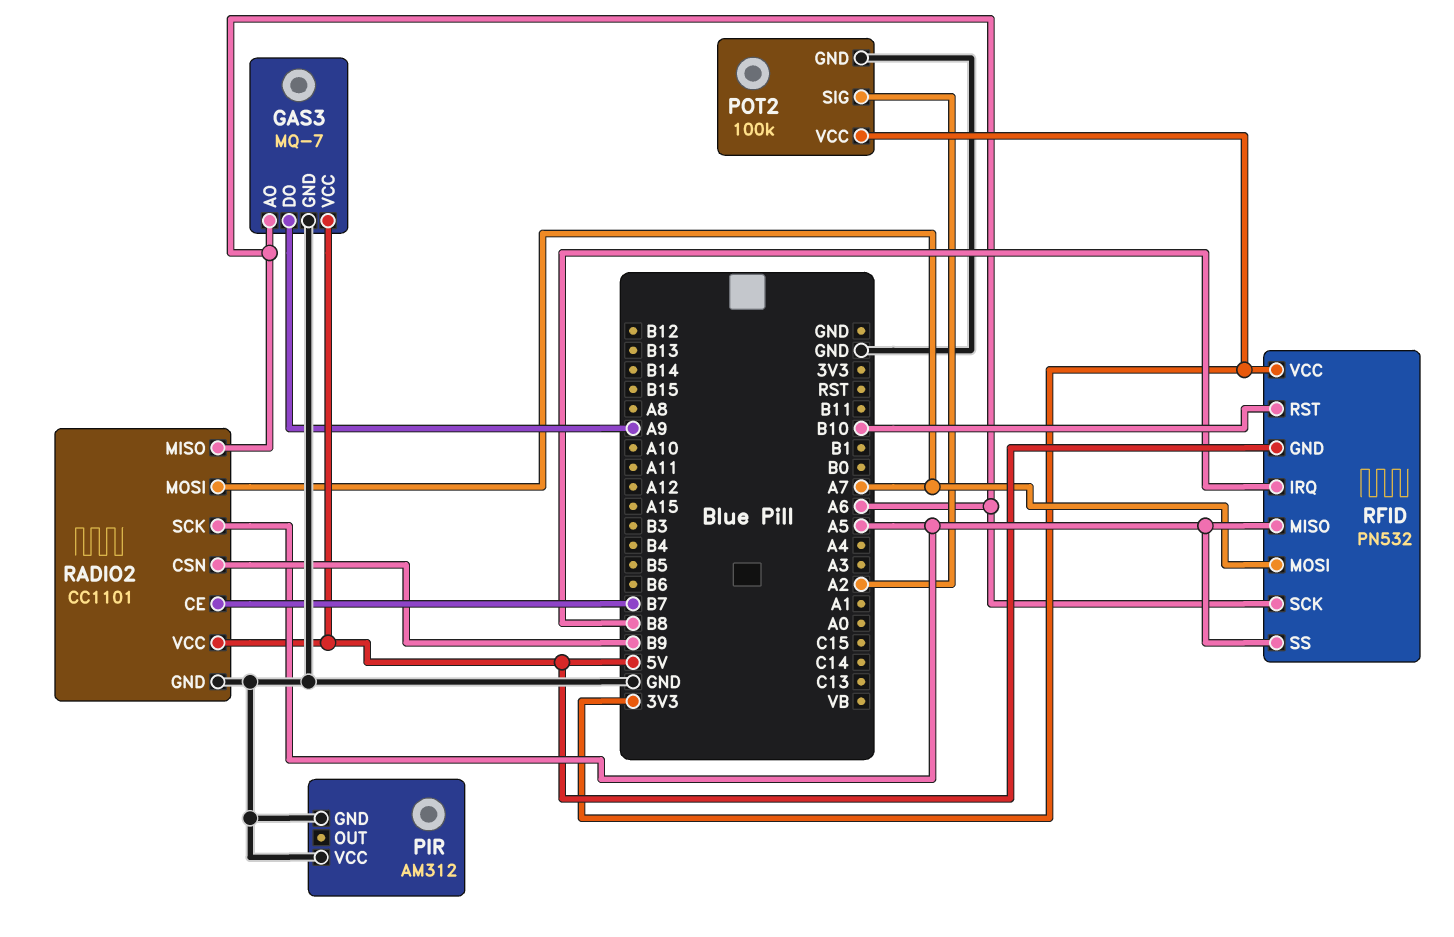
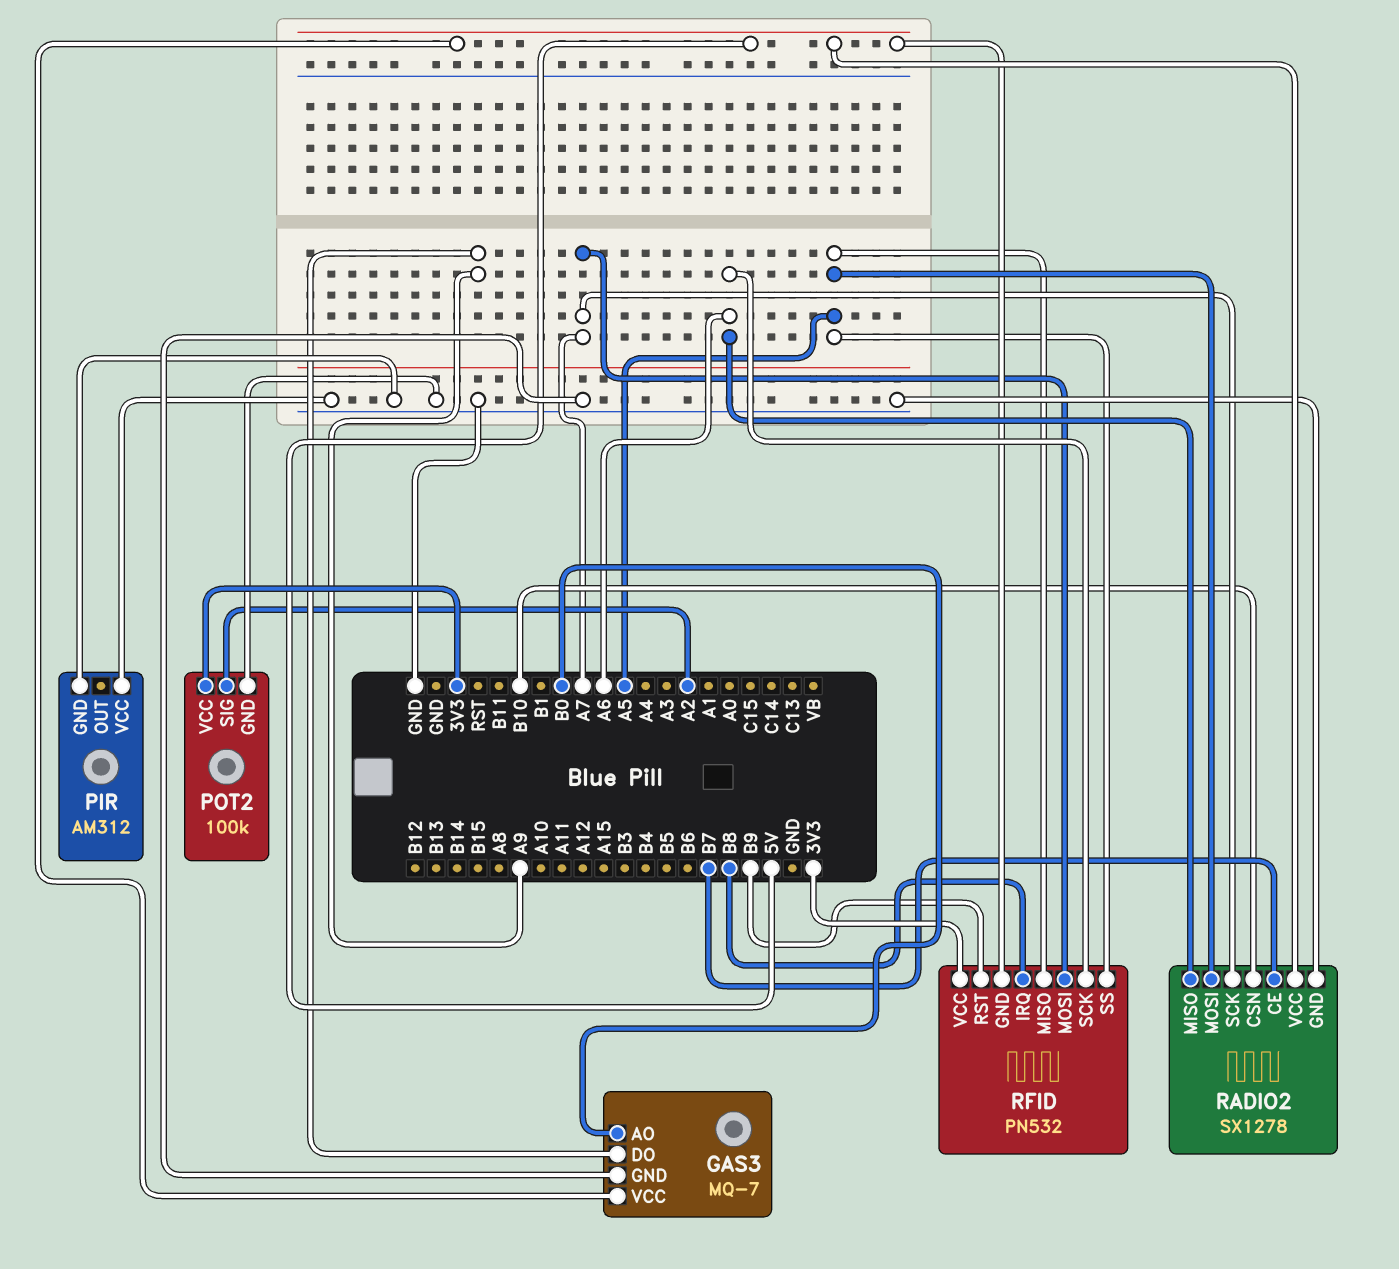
GAS3 pin AO: A6 -> B0
RADIO2: CC1101 -> SX1278
RADIO2 pin CSN: B9 -> B10
RADIO2 pin MOSI: A7 -> A5
RADIO2 pin SCK: A5 -> A7
RFID pin RST: B10 -> B9

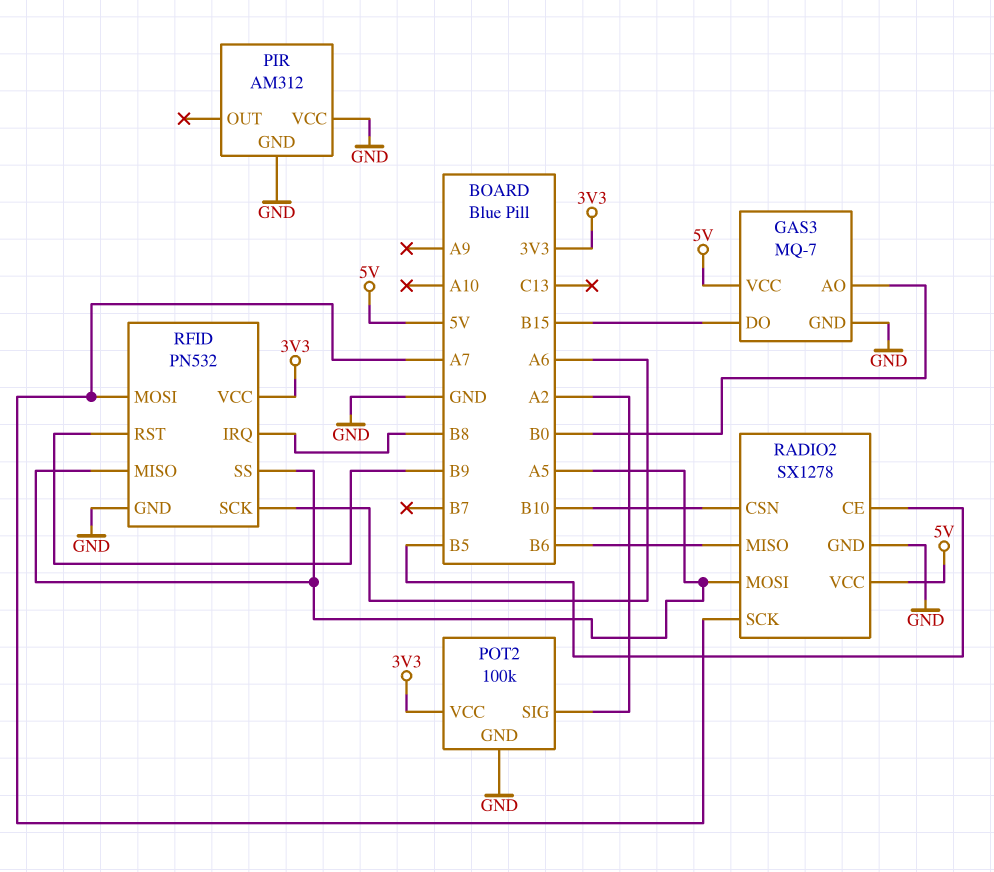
GAS3 pin DO: A9 -> B15
RADIO2 pin CE: B7 -> B5
RADIO2 pin MISO: A6 -> B6
RFID pin GND: 5V -> GND

